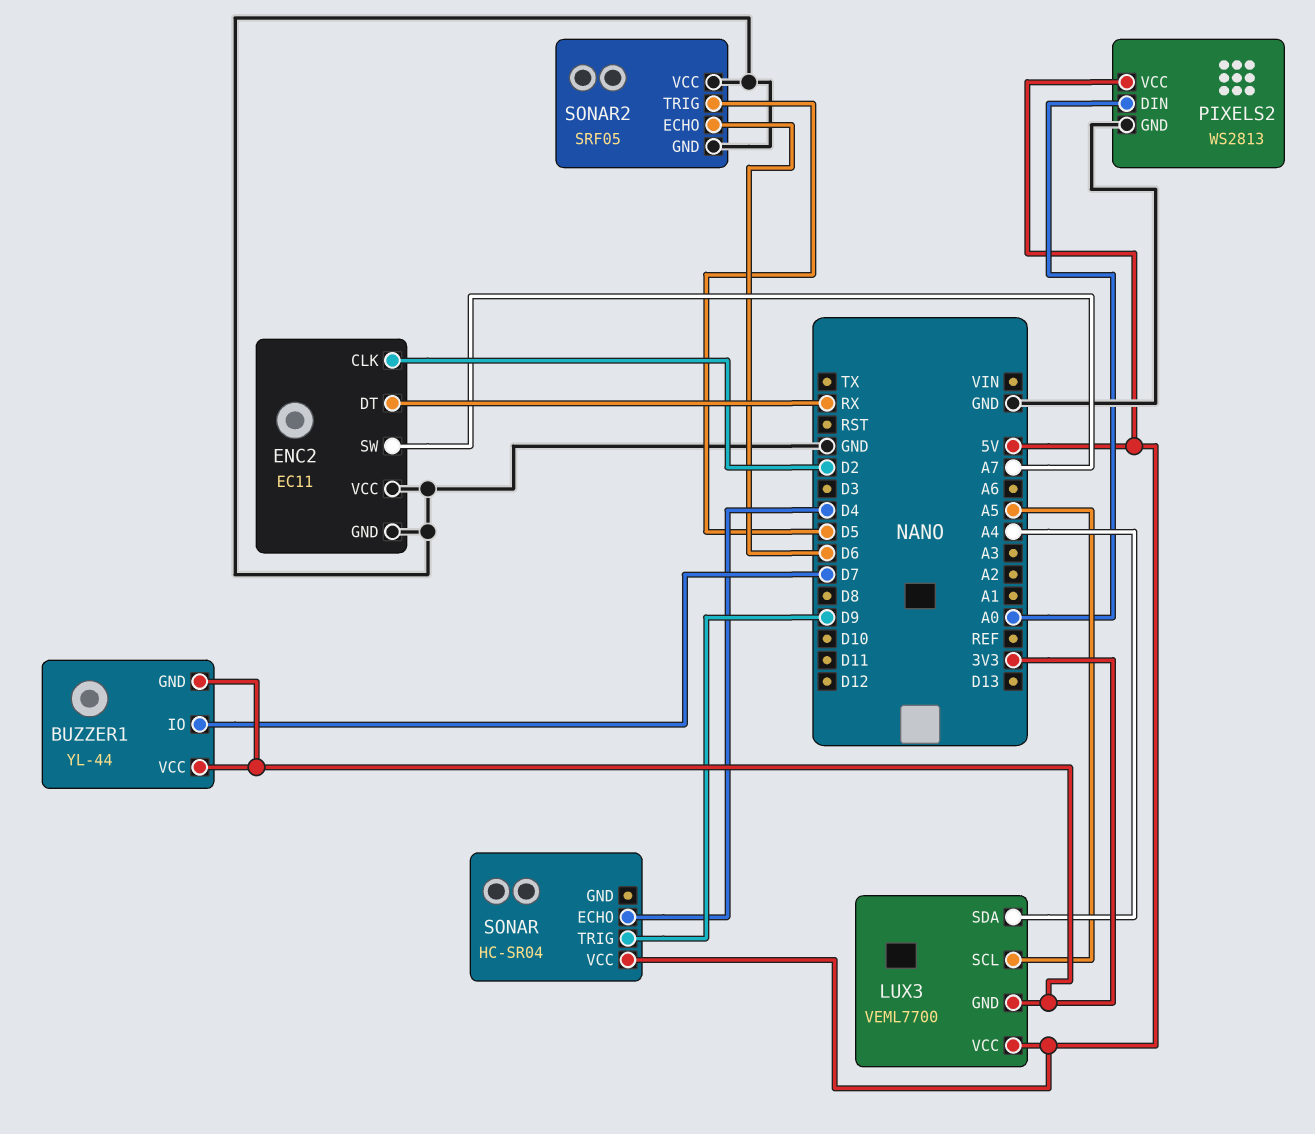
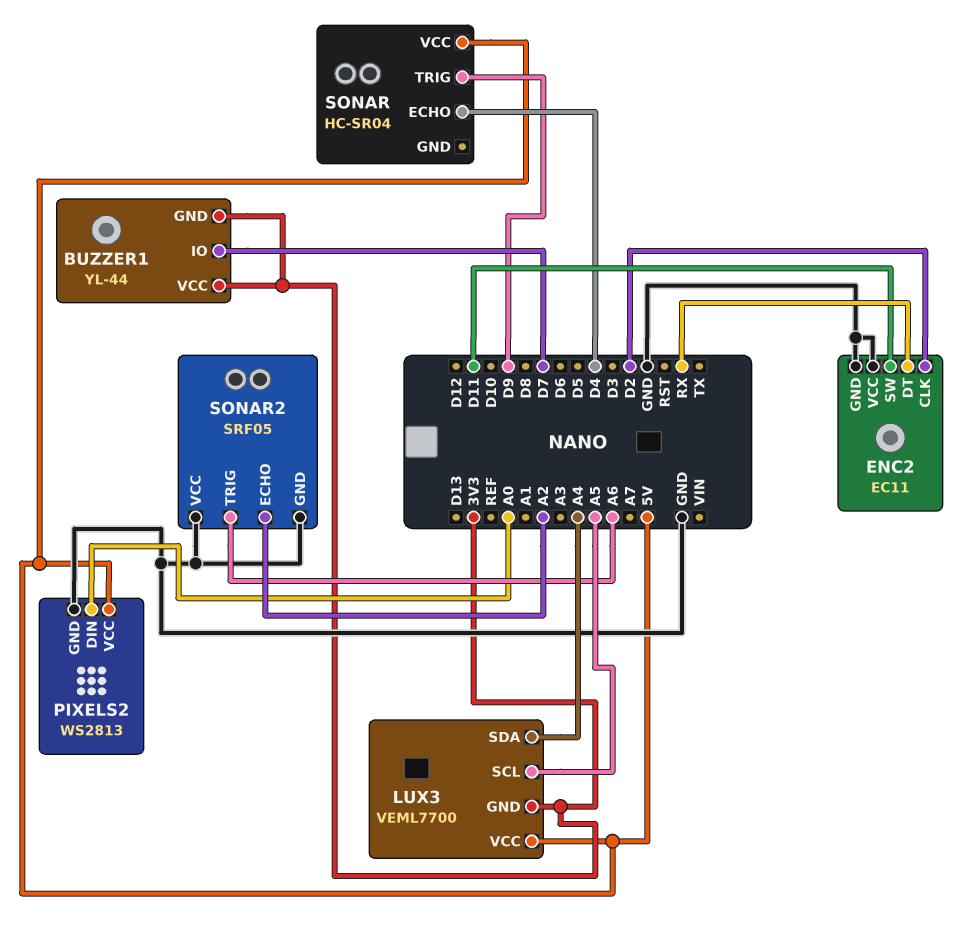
ENC2 pin SW: A7 -> D11
SONAR2 pin ECHO: D6 -> A2
SONAR2 pin TRIG: D5 -> A6

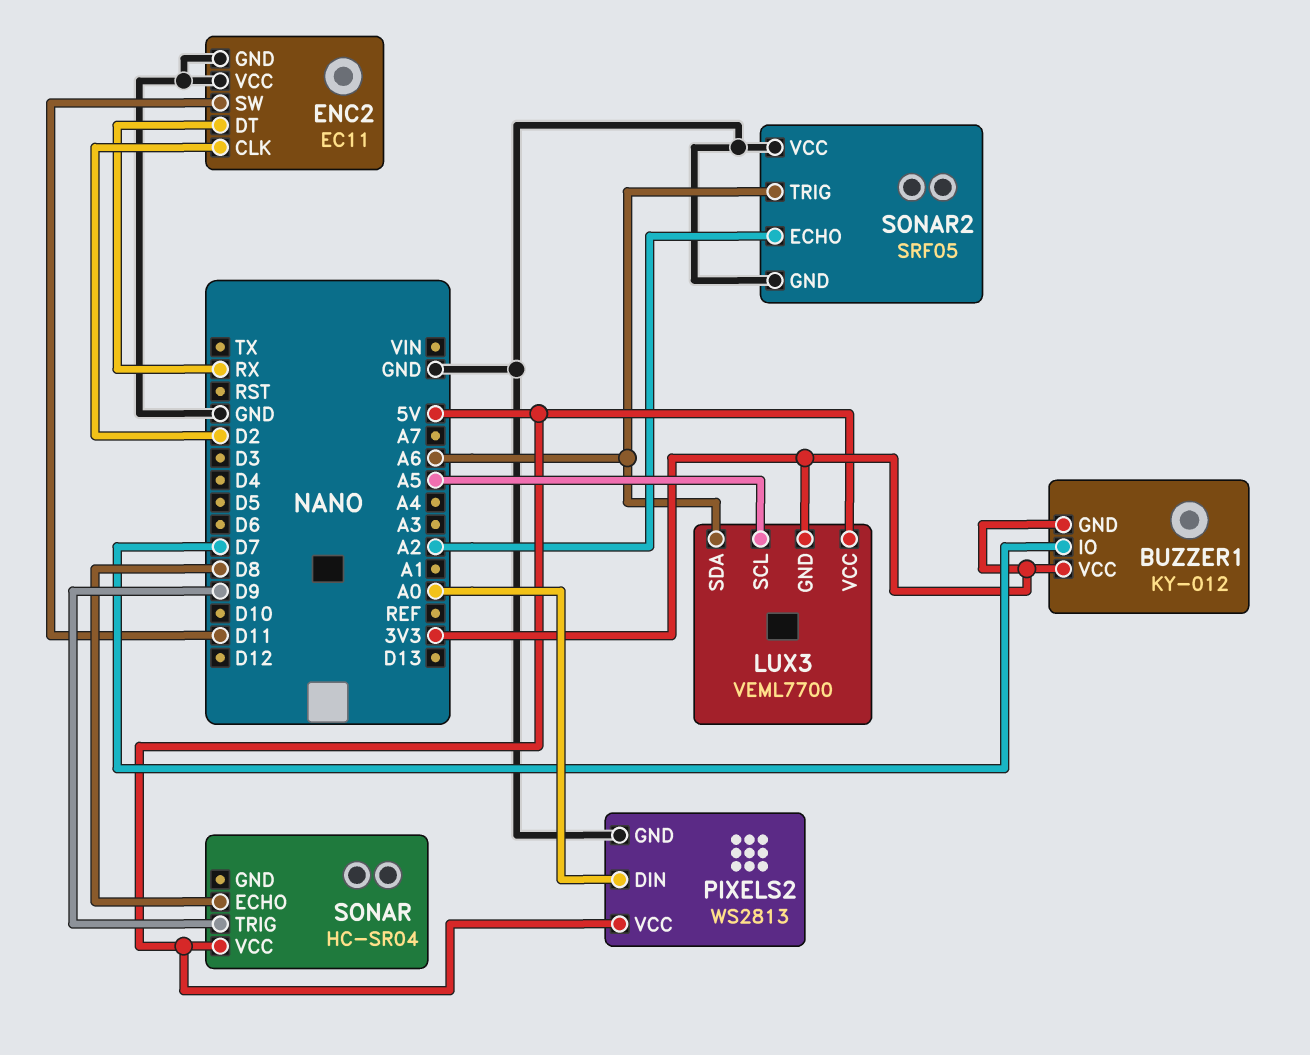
BUZZER1: YL-44 -> KY-012
LUX3 pin SDA: A4 -> A6
SONAR pin ECHO: D4 -> D8

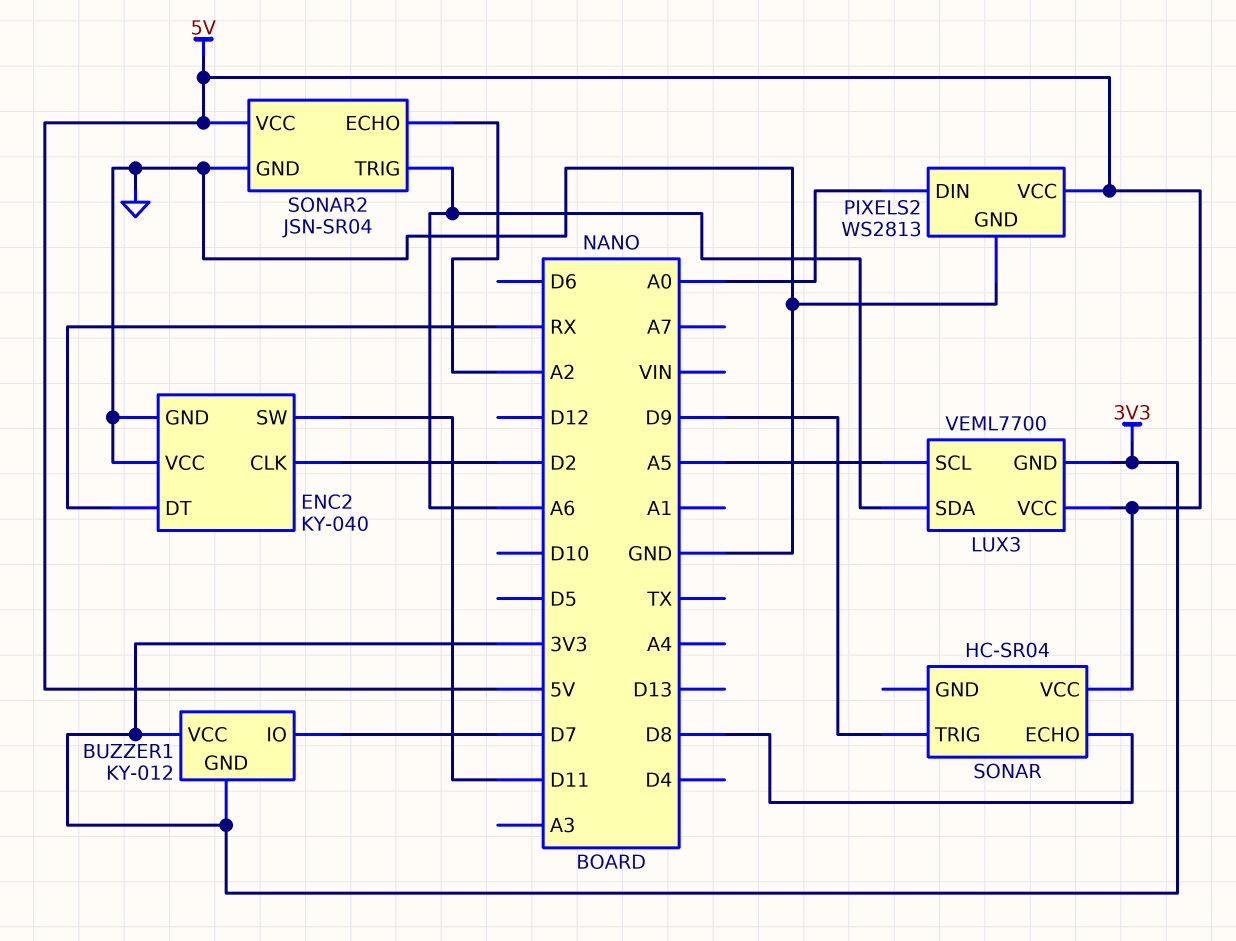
ENC2: EC11 -> KY-040
SONAR2: SRF05 -> JSN-SR04
SONAR2 pin VCC: GND -> 5V

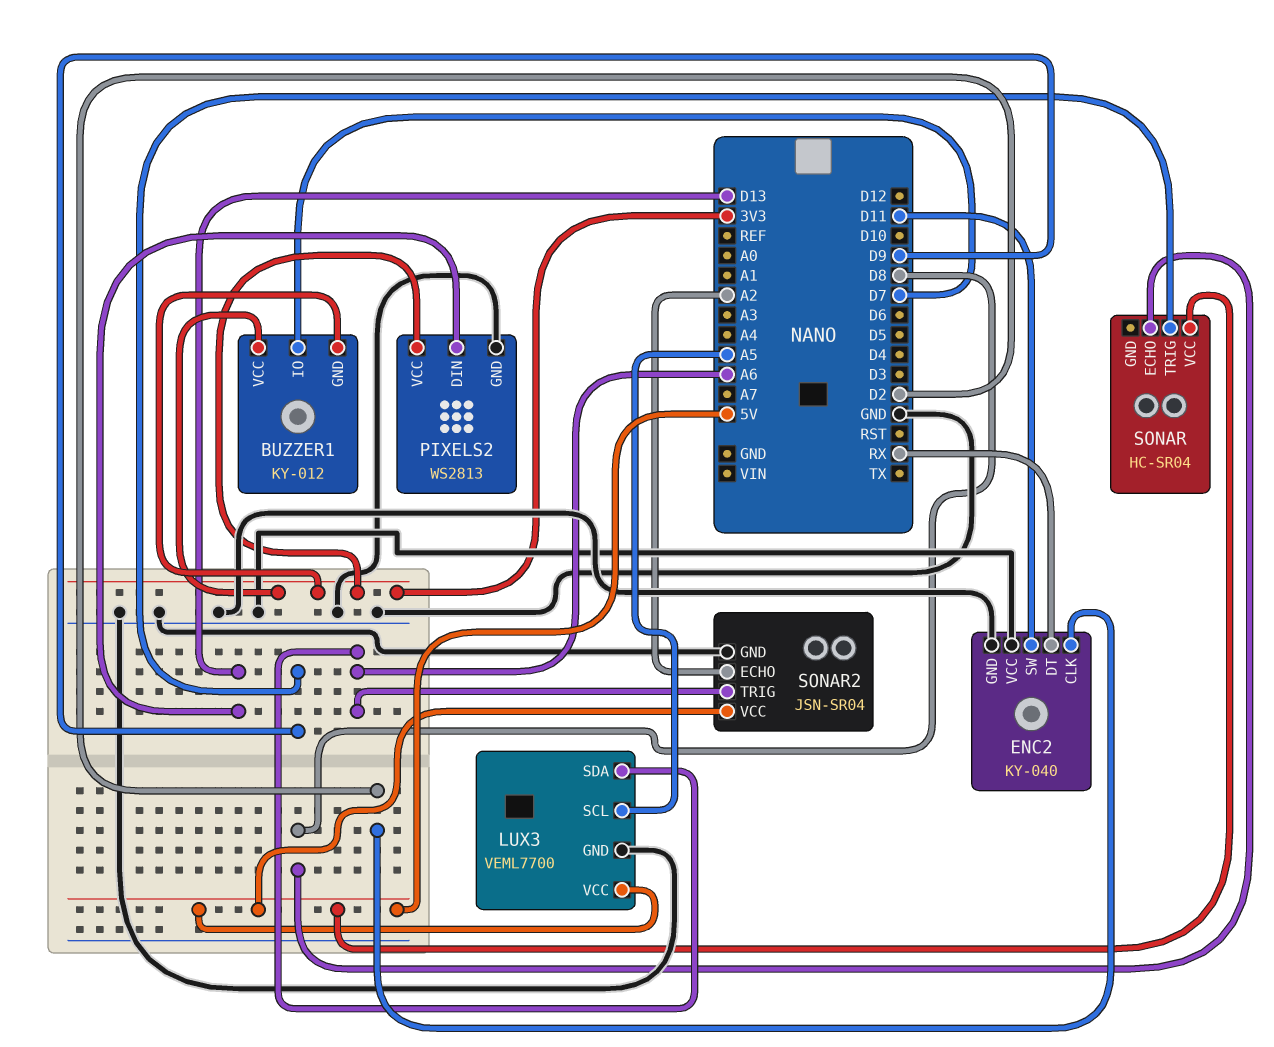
LUX3 pin GND: 3V3 -> GND
PIXELS2 pin DIN: A0 -> D13
PIXELS2 pin VCC: 5V -> 3V3

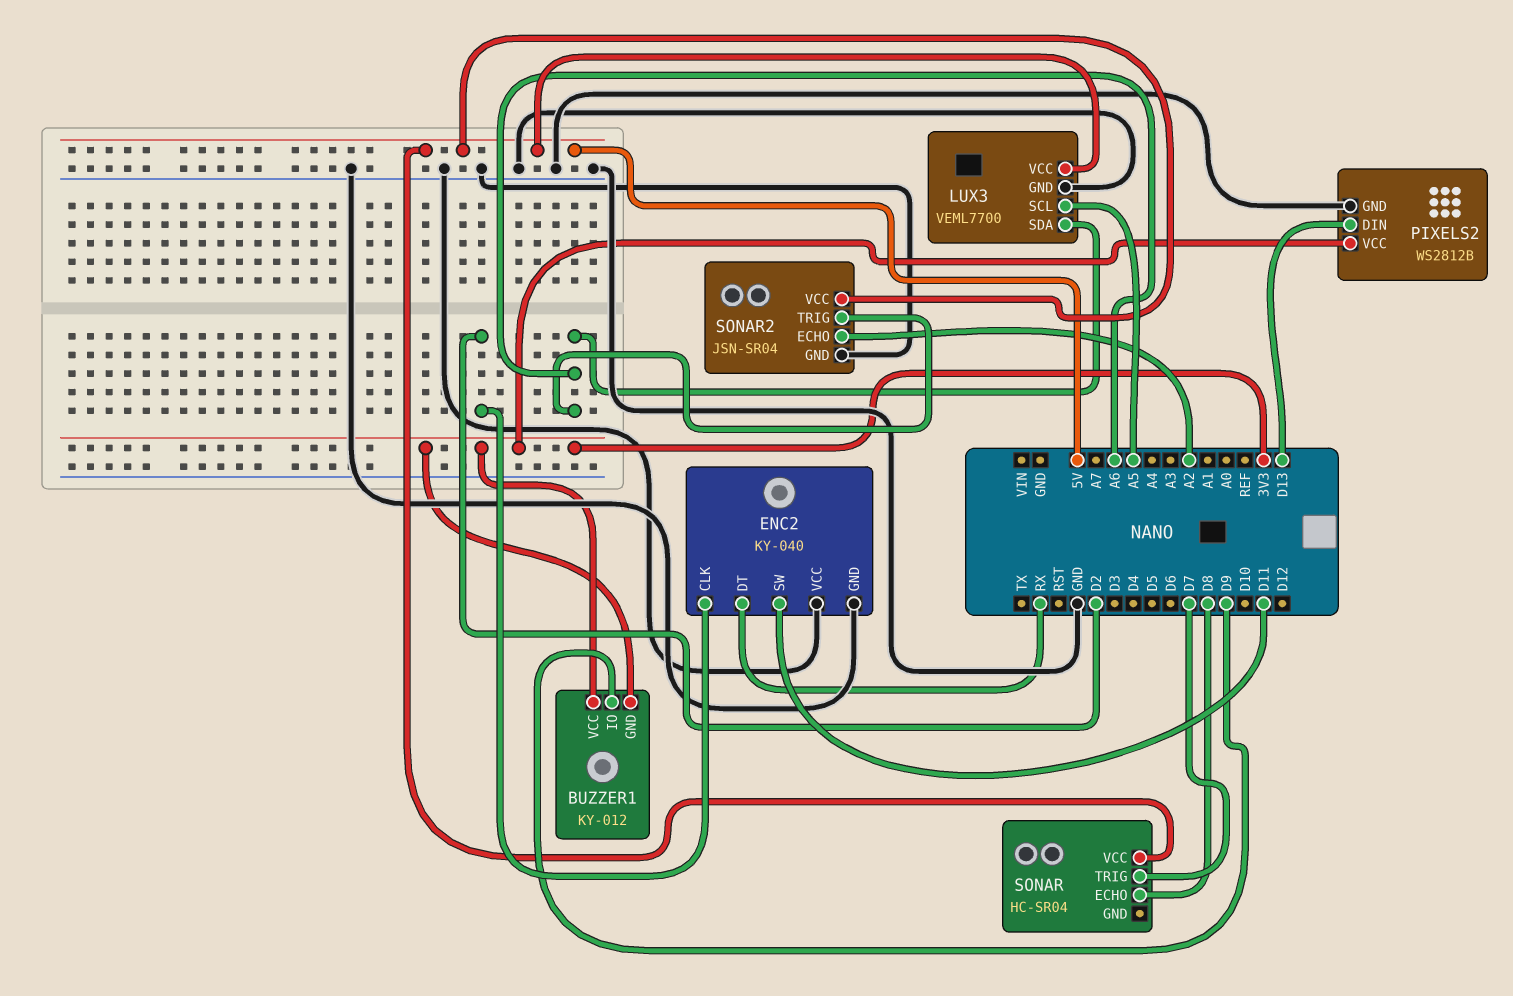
BUZZER1 pin IO: D7 -> D9
PIXELS2: WS2813 -> WS2812B
SONAR pin TRIG: D9 -> D7

